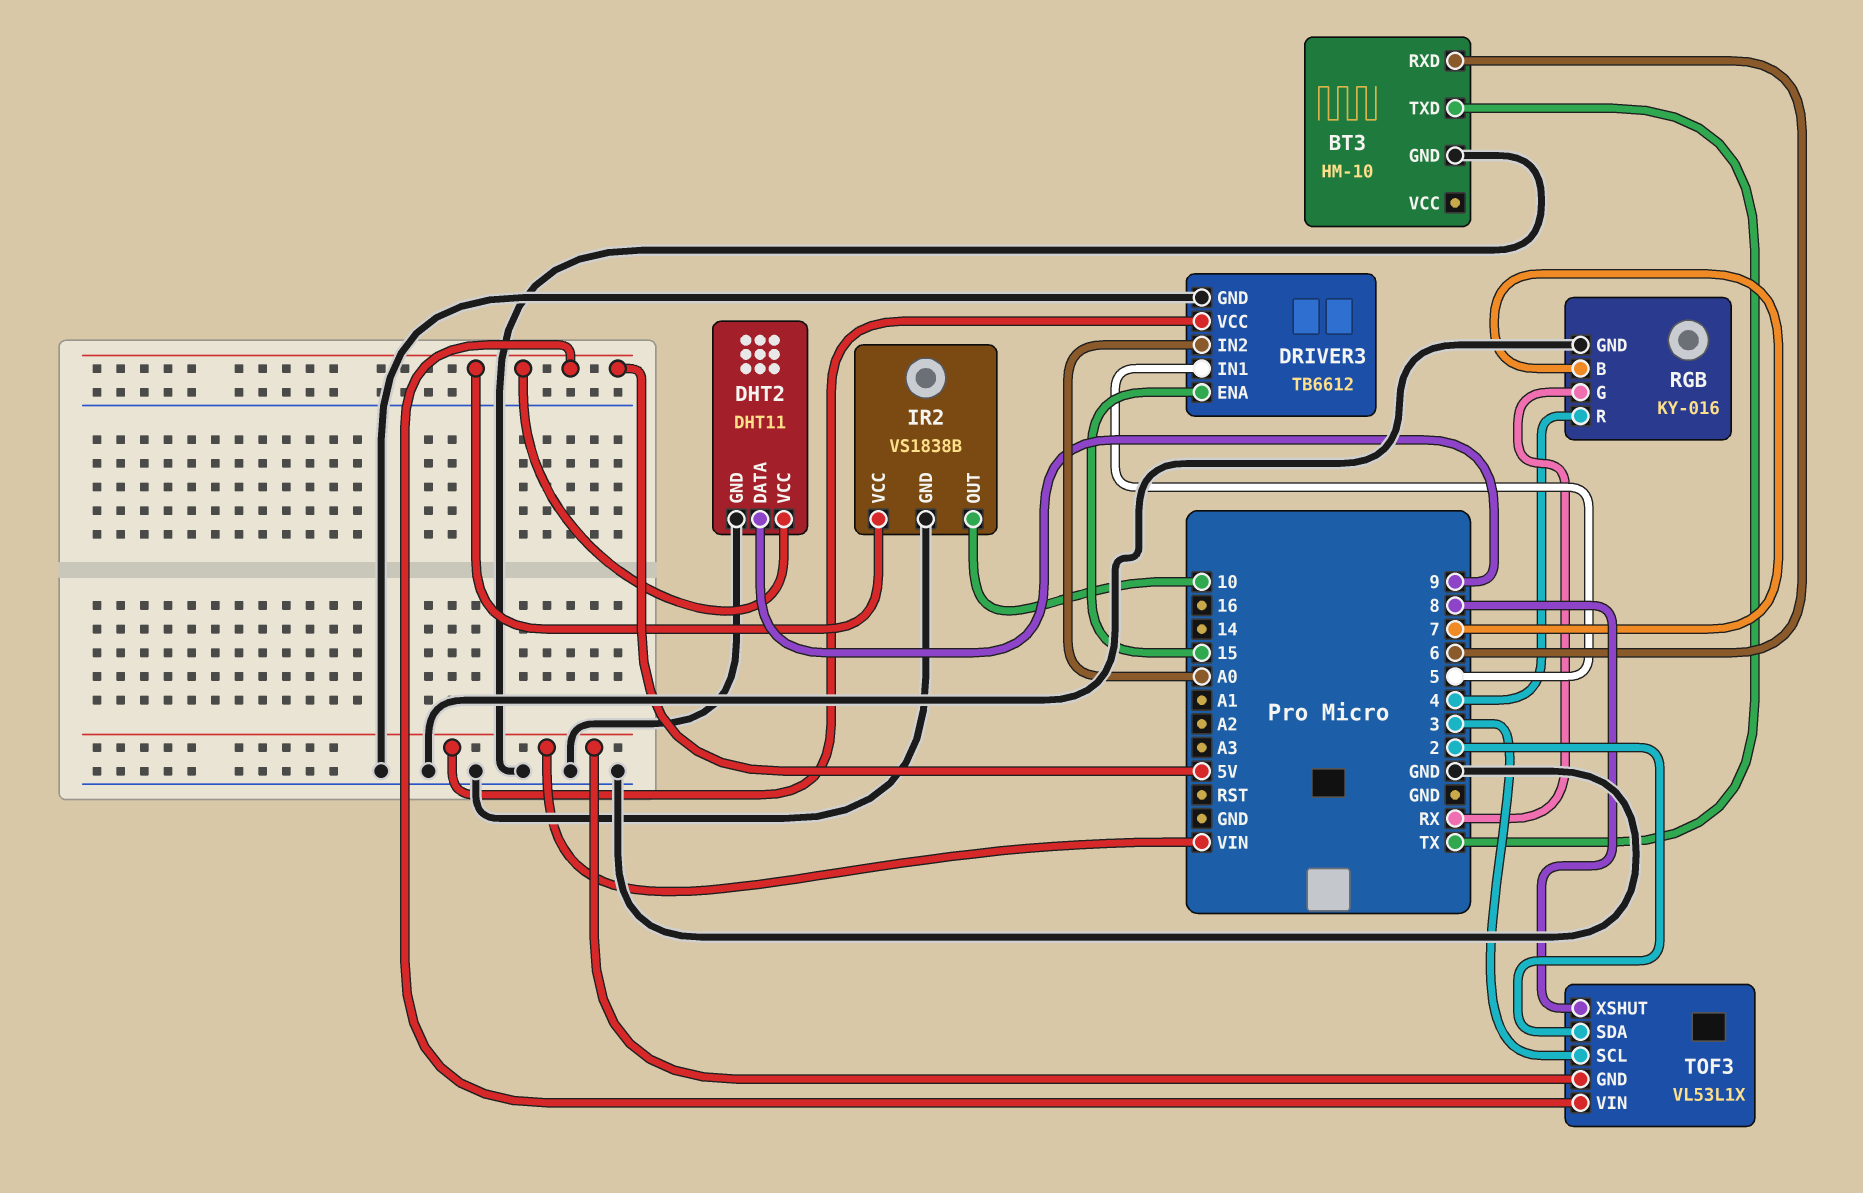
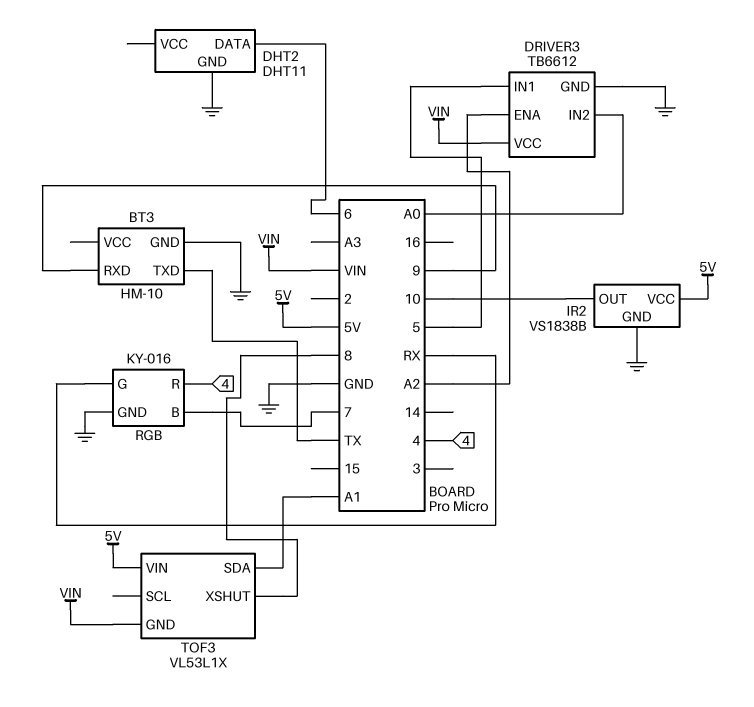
BT3 pin RXD: 6 -> 9
DHT2 pin DATA: 9 -> 6
DHT2 pin VCC: 5V -> none
DRIVER3 pin ENA: 15 -> A2
TOF3 pin SCL: 3 -> none
TOF3 pin SDA: 2 -> A1

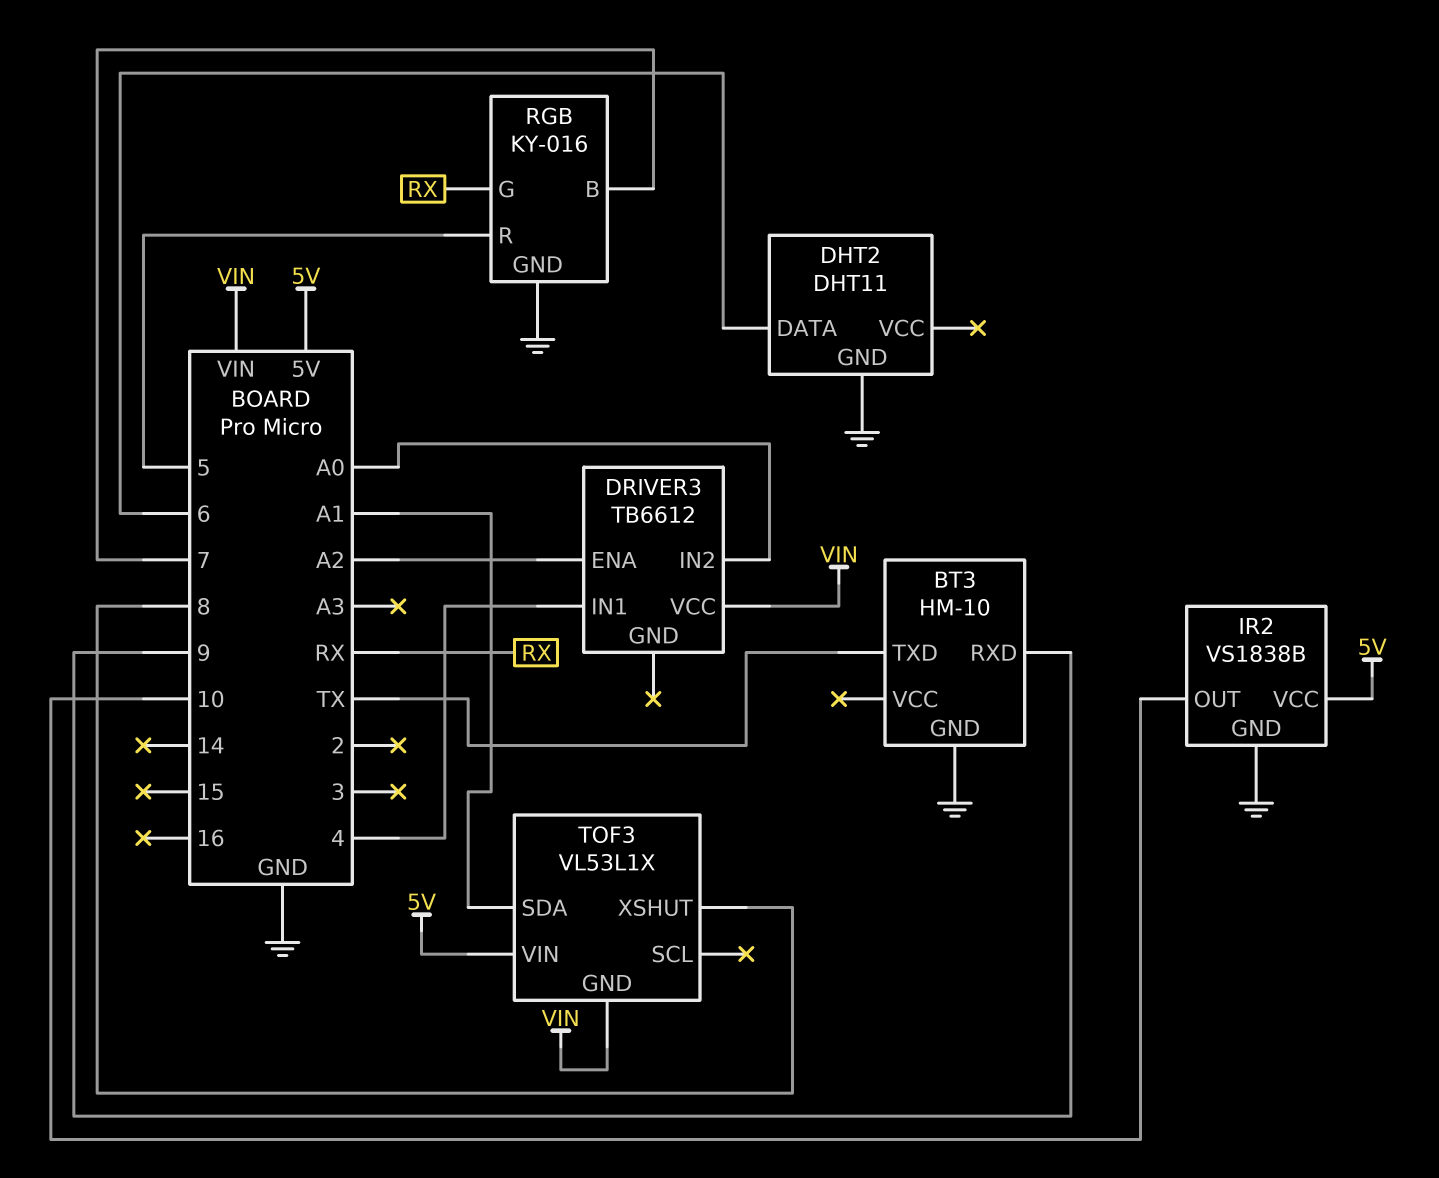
DRIVER3 pin GND: GND -> none
DRIVER3 pin IN1: 5 -> 4
RGB pin R: 4 -> 5

